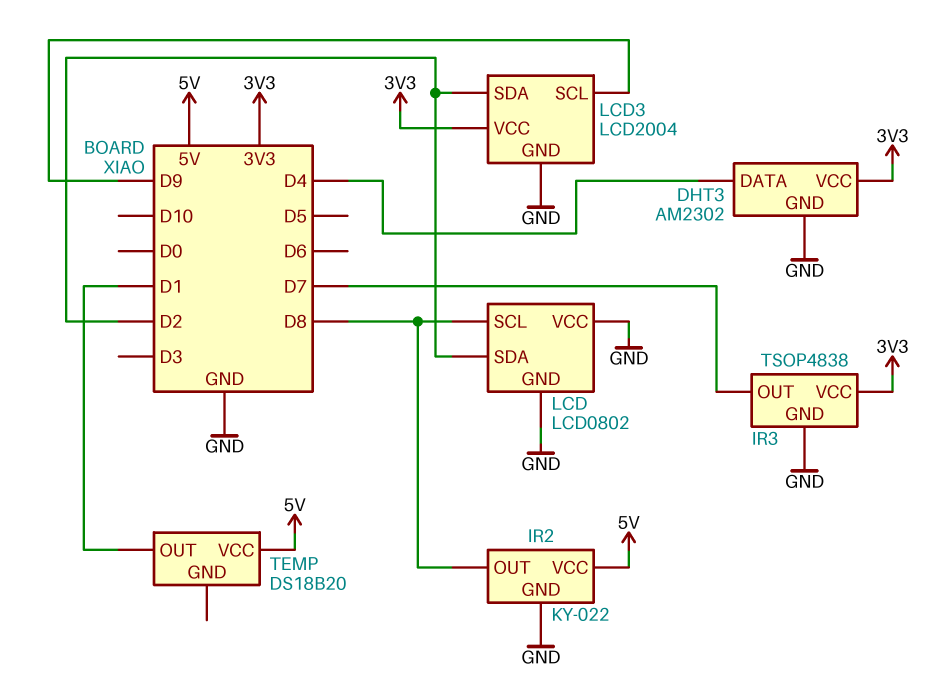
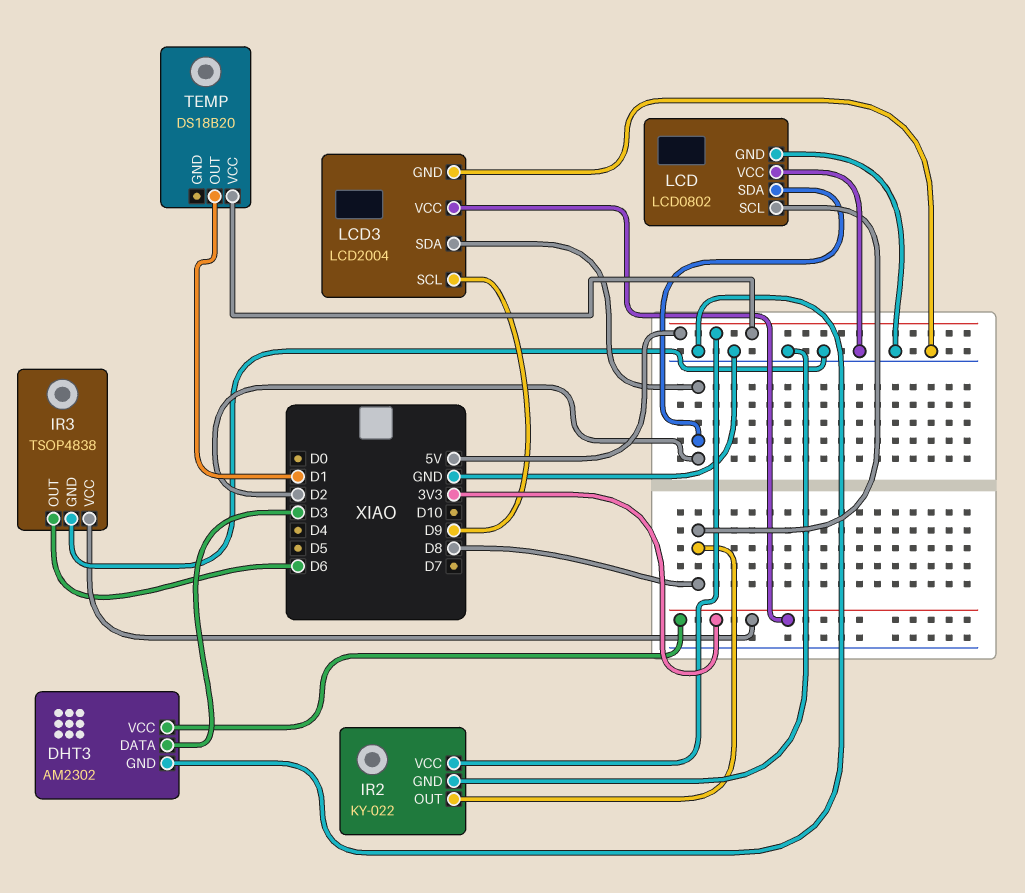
DHT3 pin DATA: D4 -> D3
IR3 pin OUT: D7 -> D6

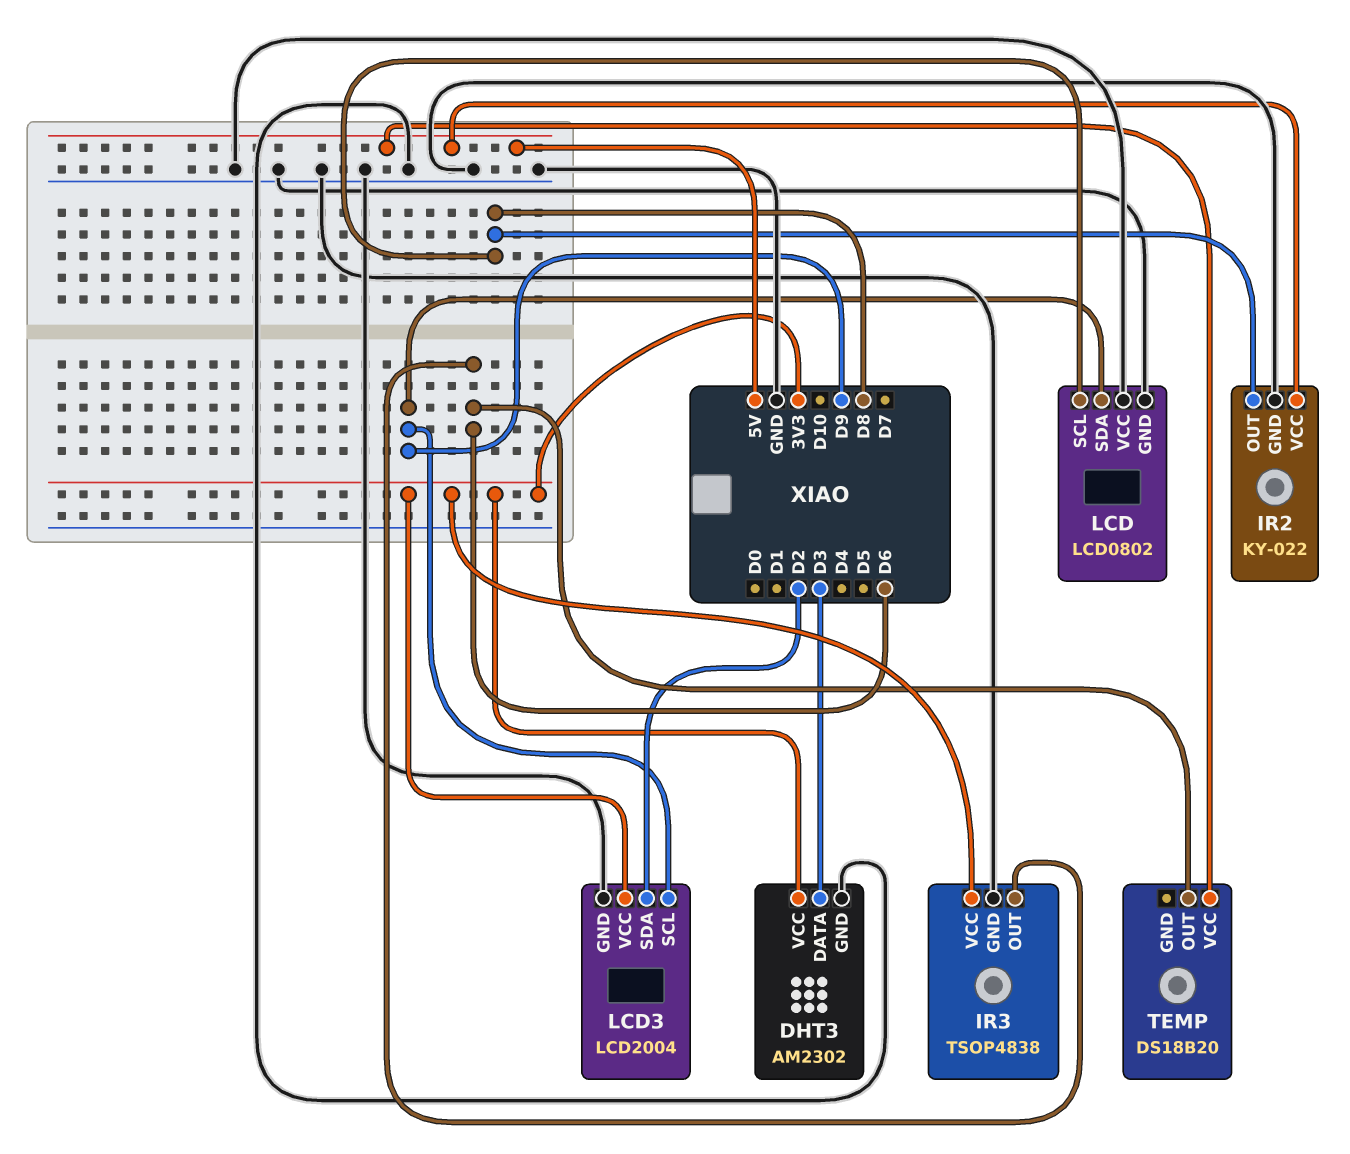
LCD pin SDA: D2 -> D9
TEMP pin OUT: D1 -> D6

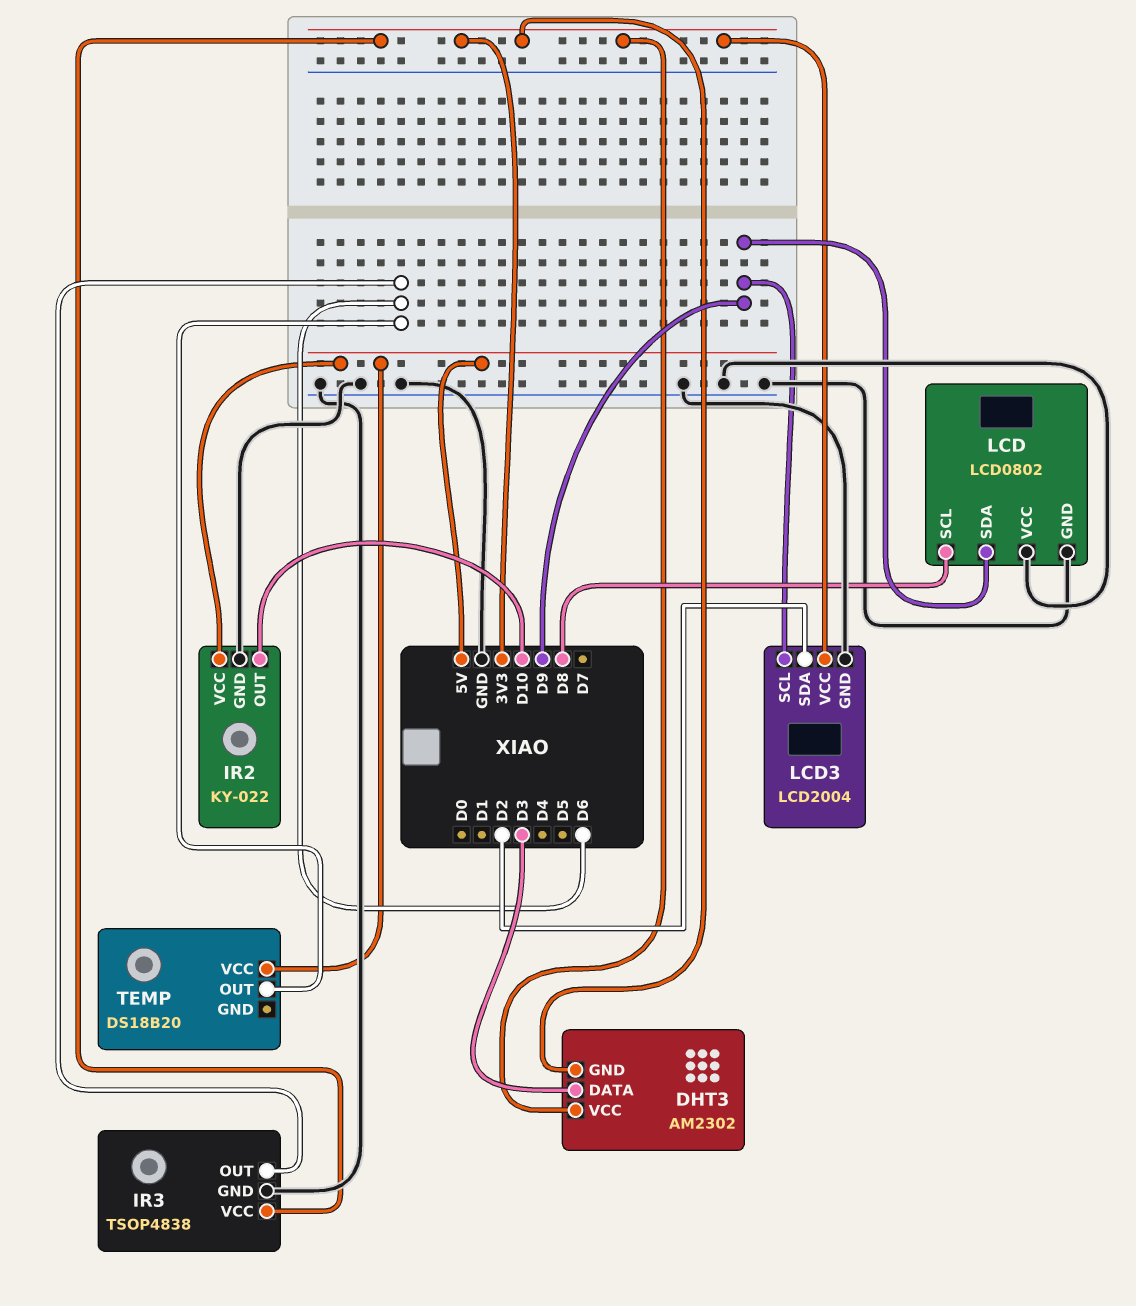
DHT3 pin GND: GND -> 3V3
IR2 pin OUT: D8 -> D10

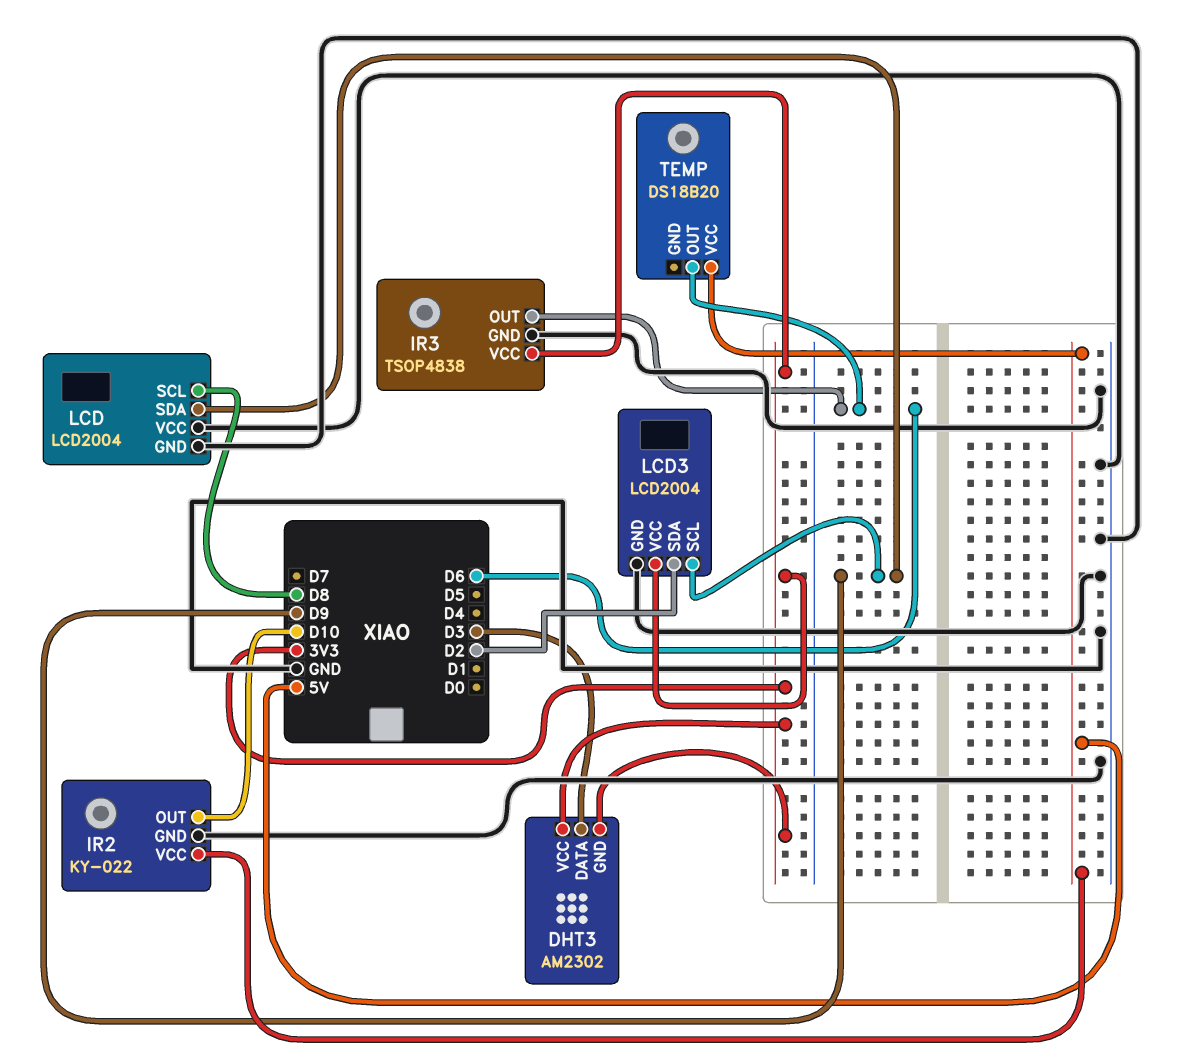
LCD: LCD0802 -> LCD2004

